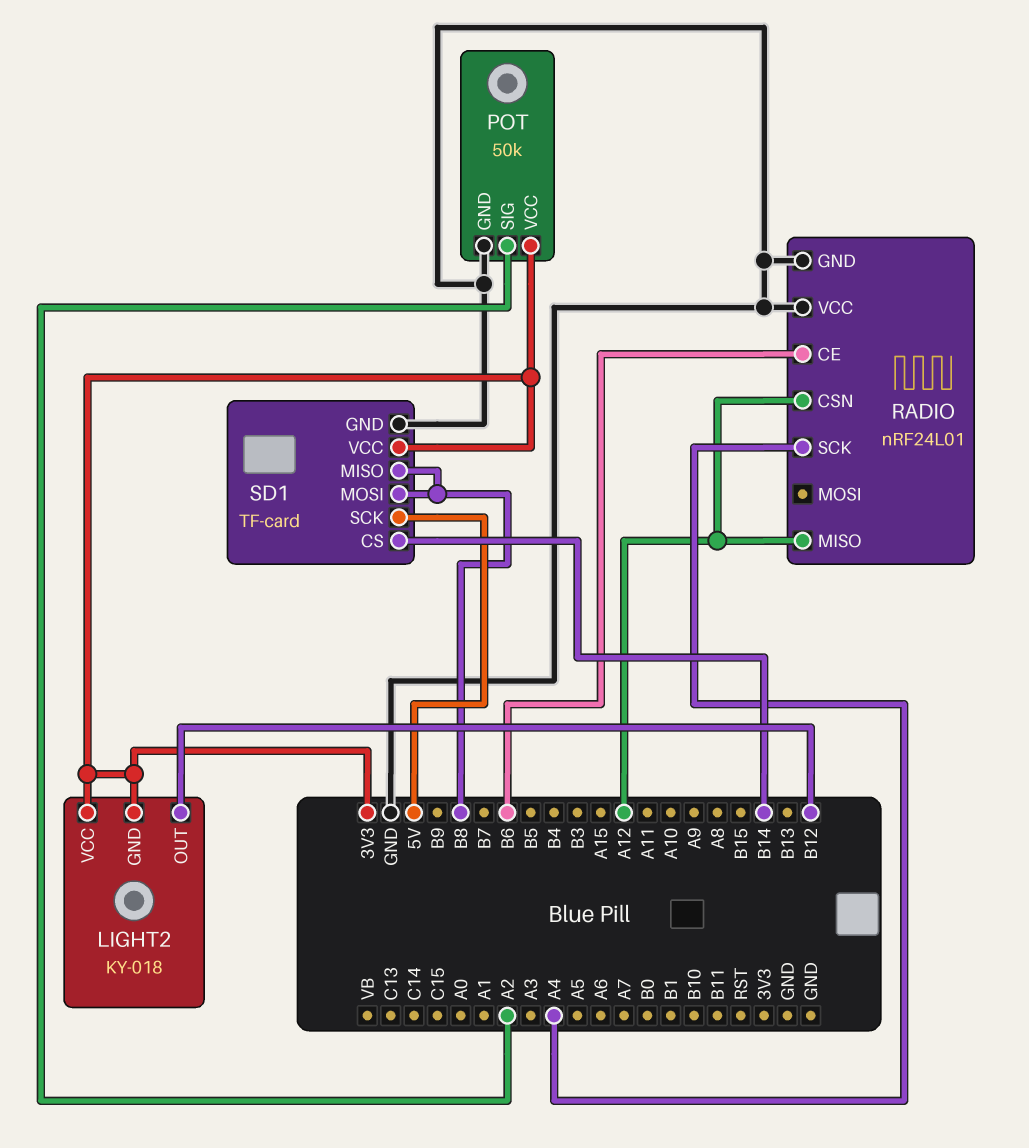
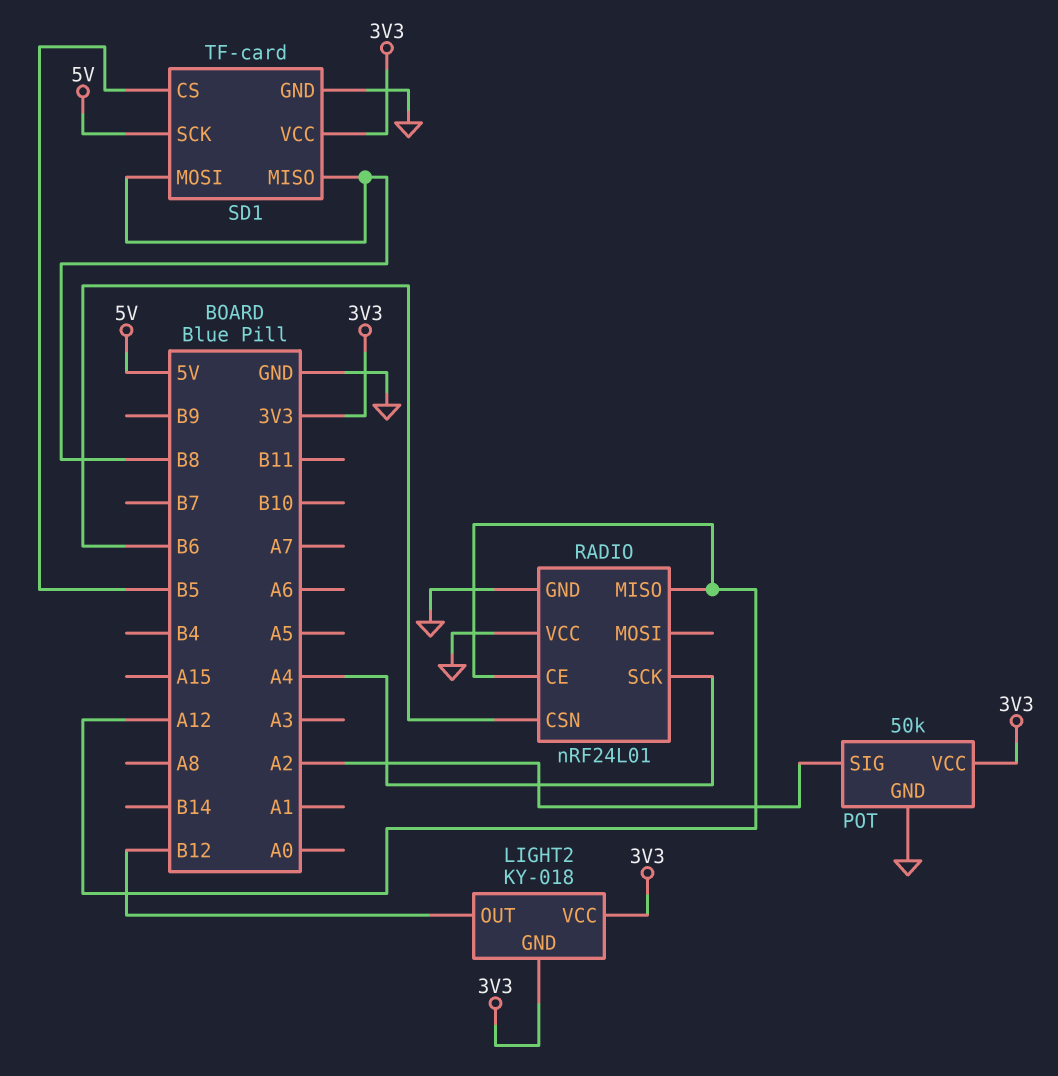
RADIO pin CE: B6 -> A12
RADIO pin CSN: A12 -> B6
SD1 pin CS: B14 -> B5

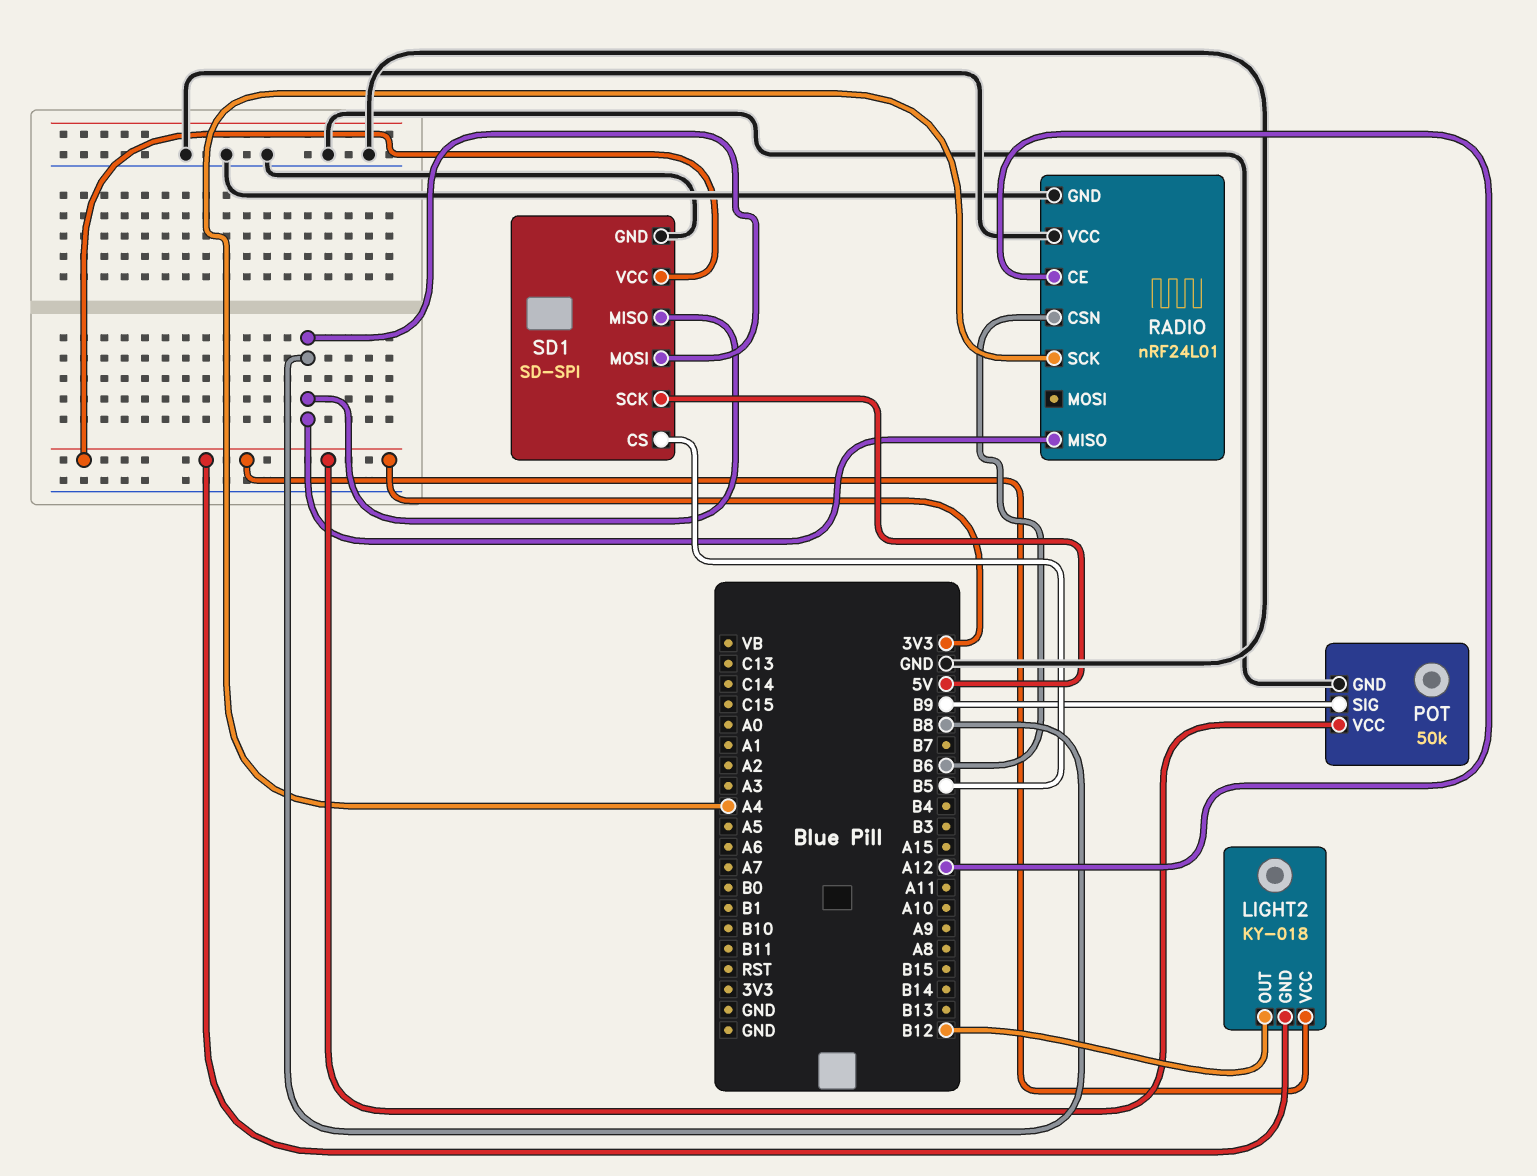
POT pin SIG: A2 -> B9
RADIO pin MISO: A12 -> B8
SD1: TF-card -> SD-SPI

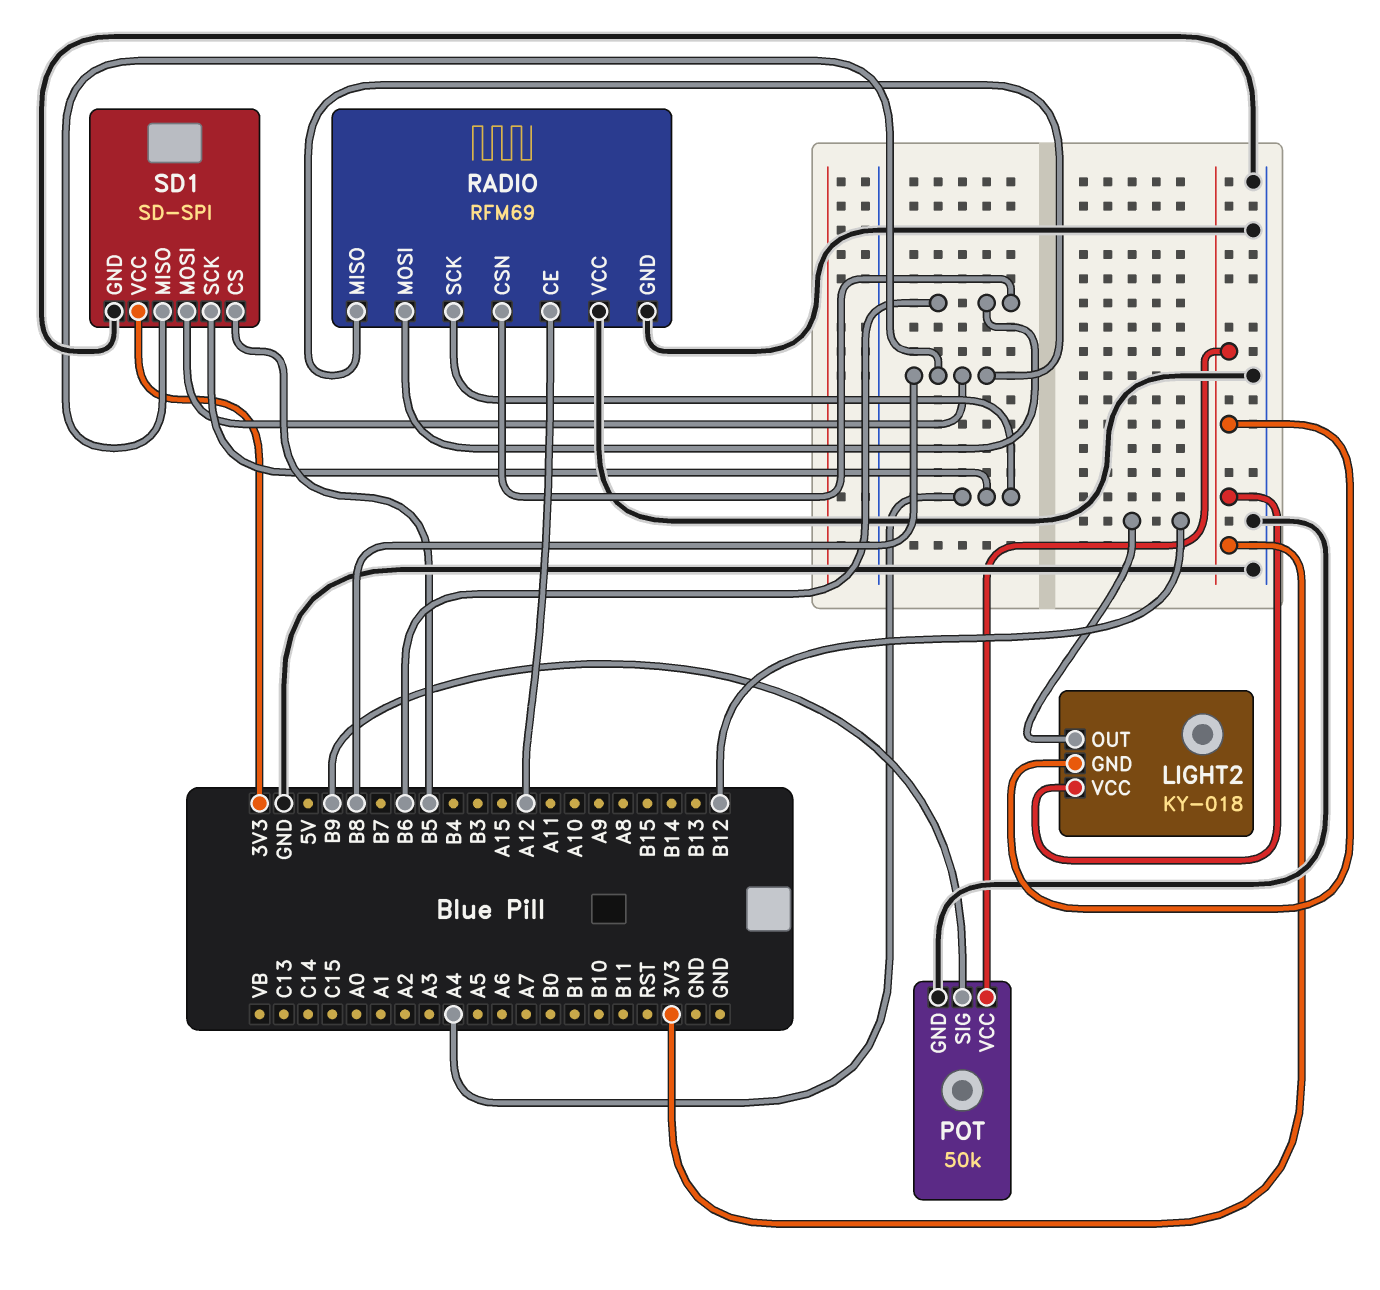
RADIO: nRF24L01 -> RFM69
RADIO pin MOSI: none -> B6
SD1 pin SCK: 5V -> A4

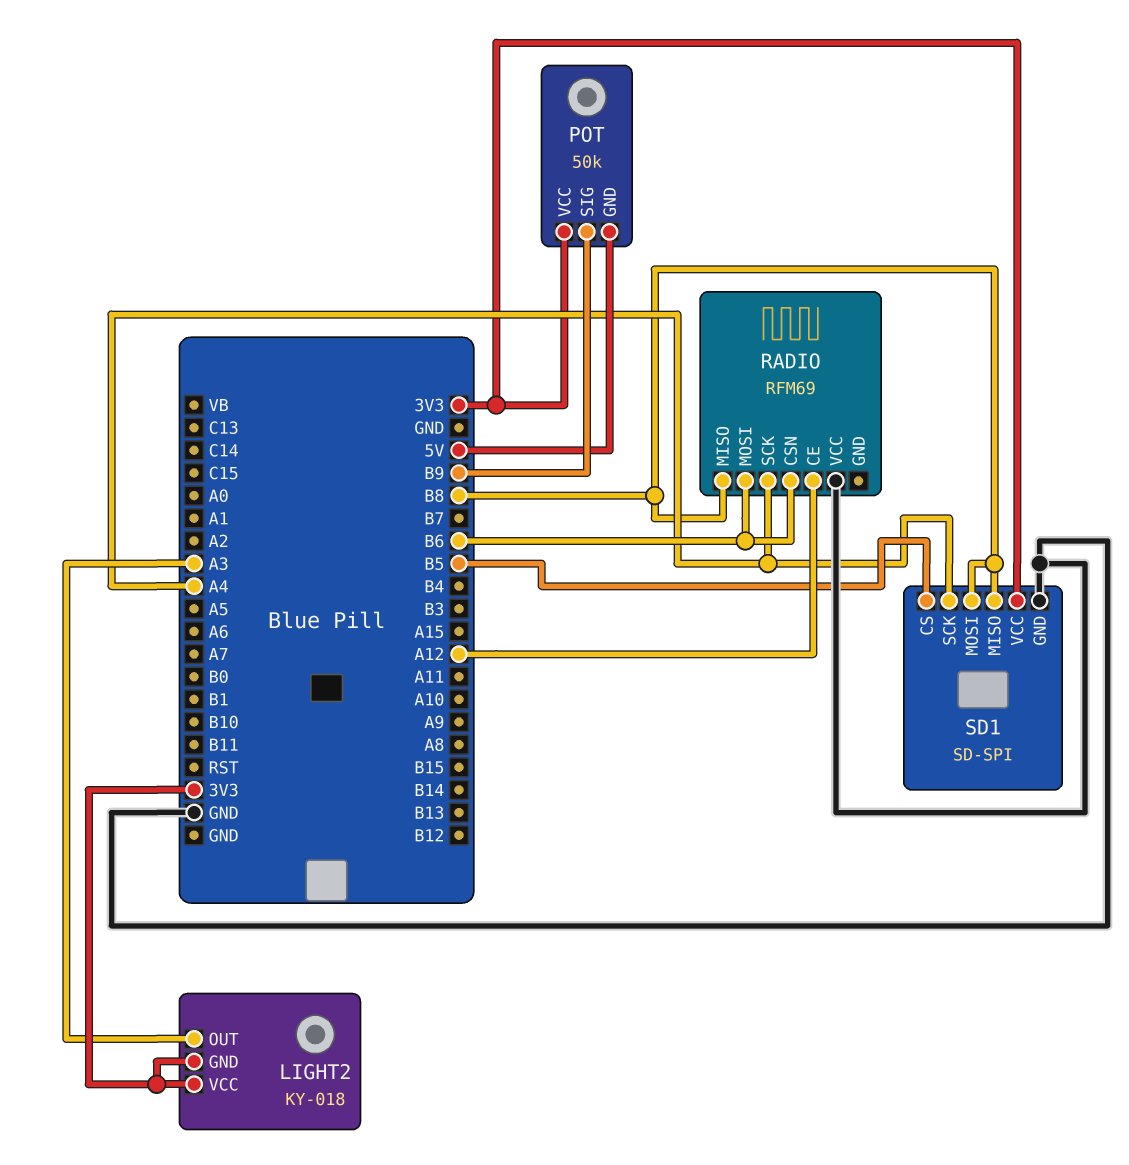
LIGHT2 pin OUT: B12 -> A3
POT pin GND: GND -> 5V
RADIO pin GND: GND -> none

